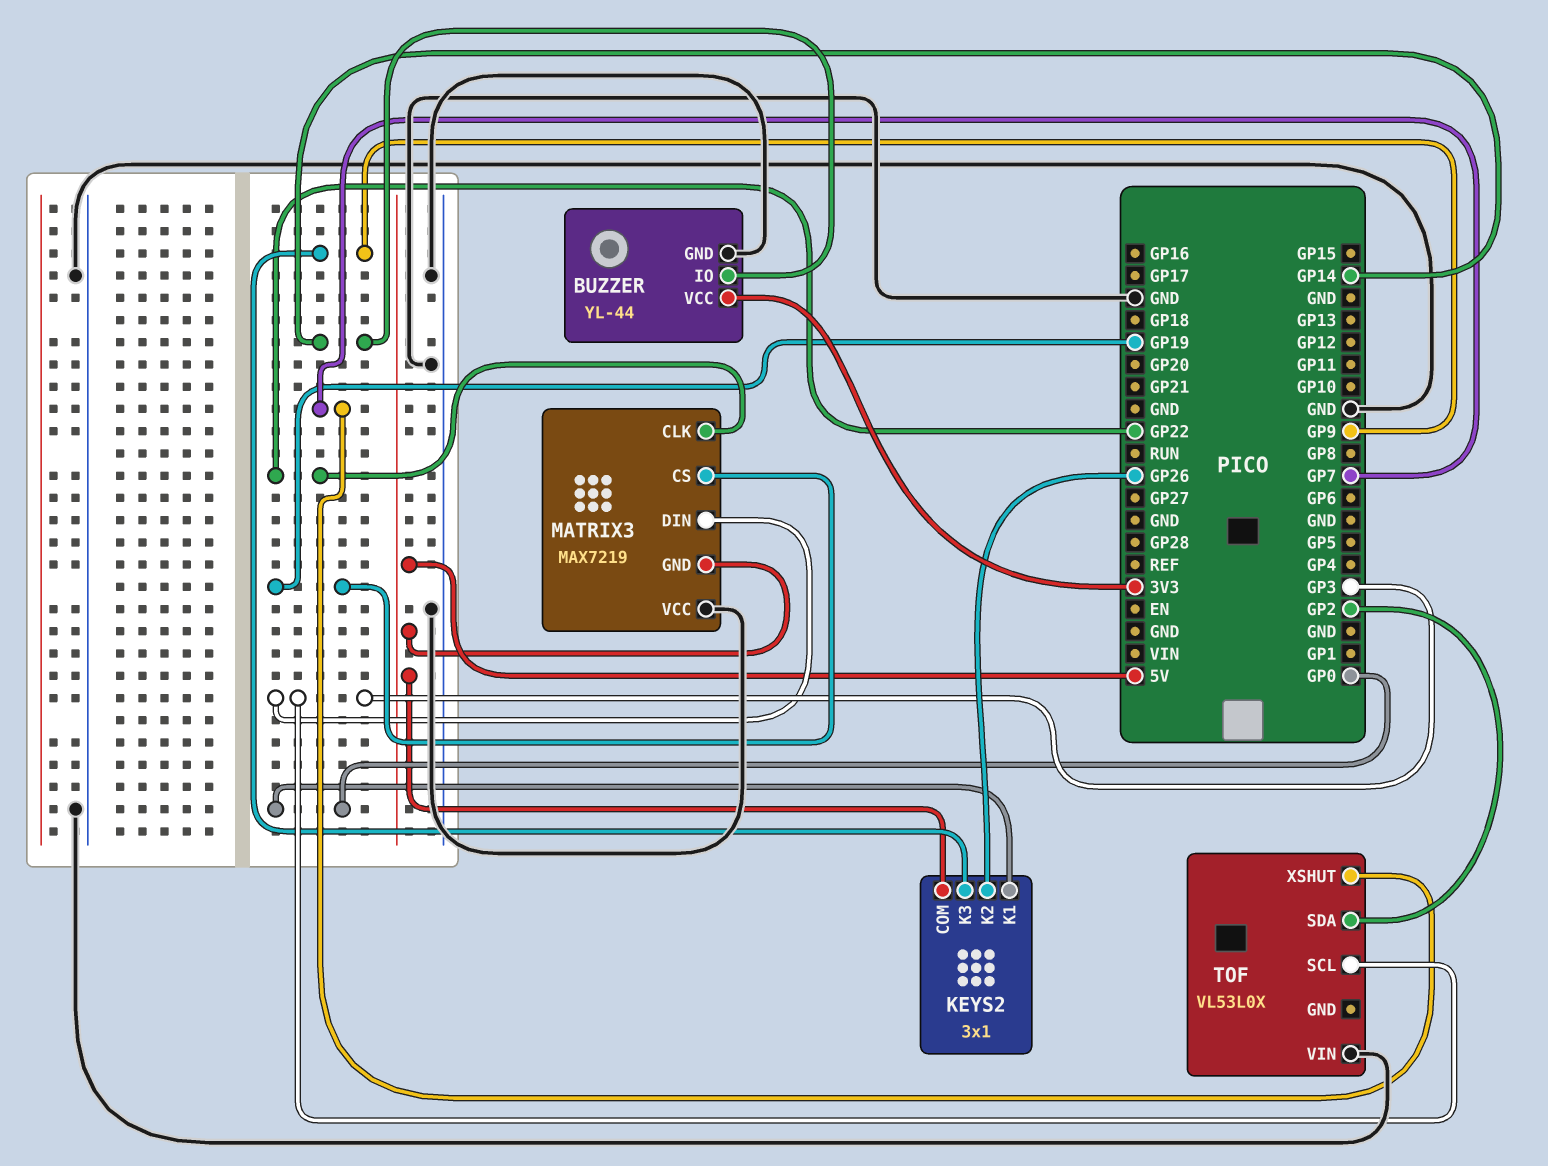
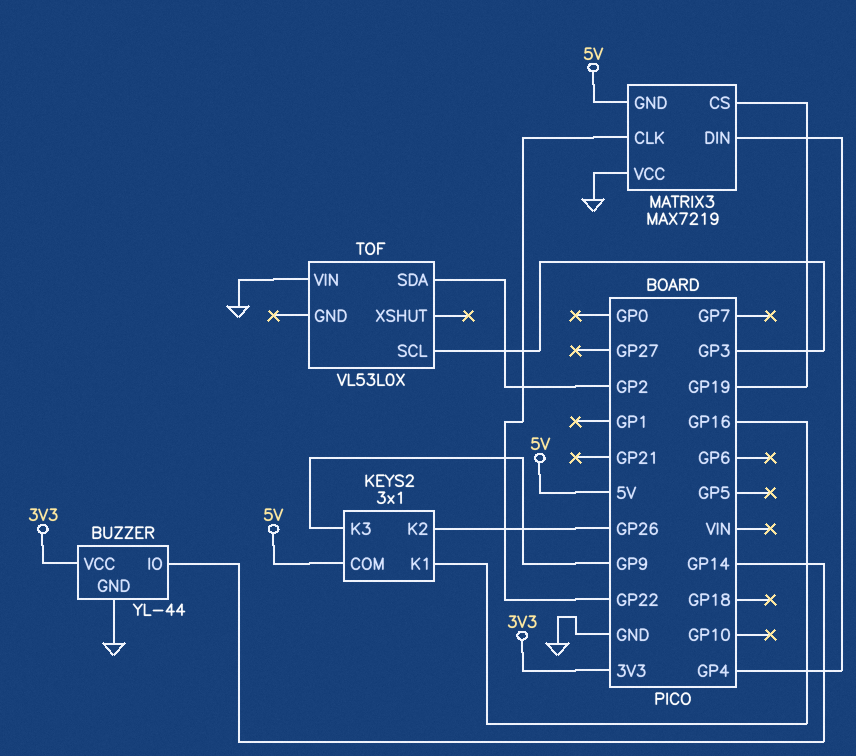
KEYS2 pin K1: GP0 -> GP16
MATRIX3 pin DIN: GP3 -> GP4
TOF pin XSHUT: GP7 -> none

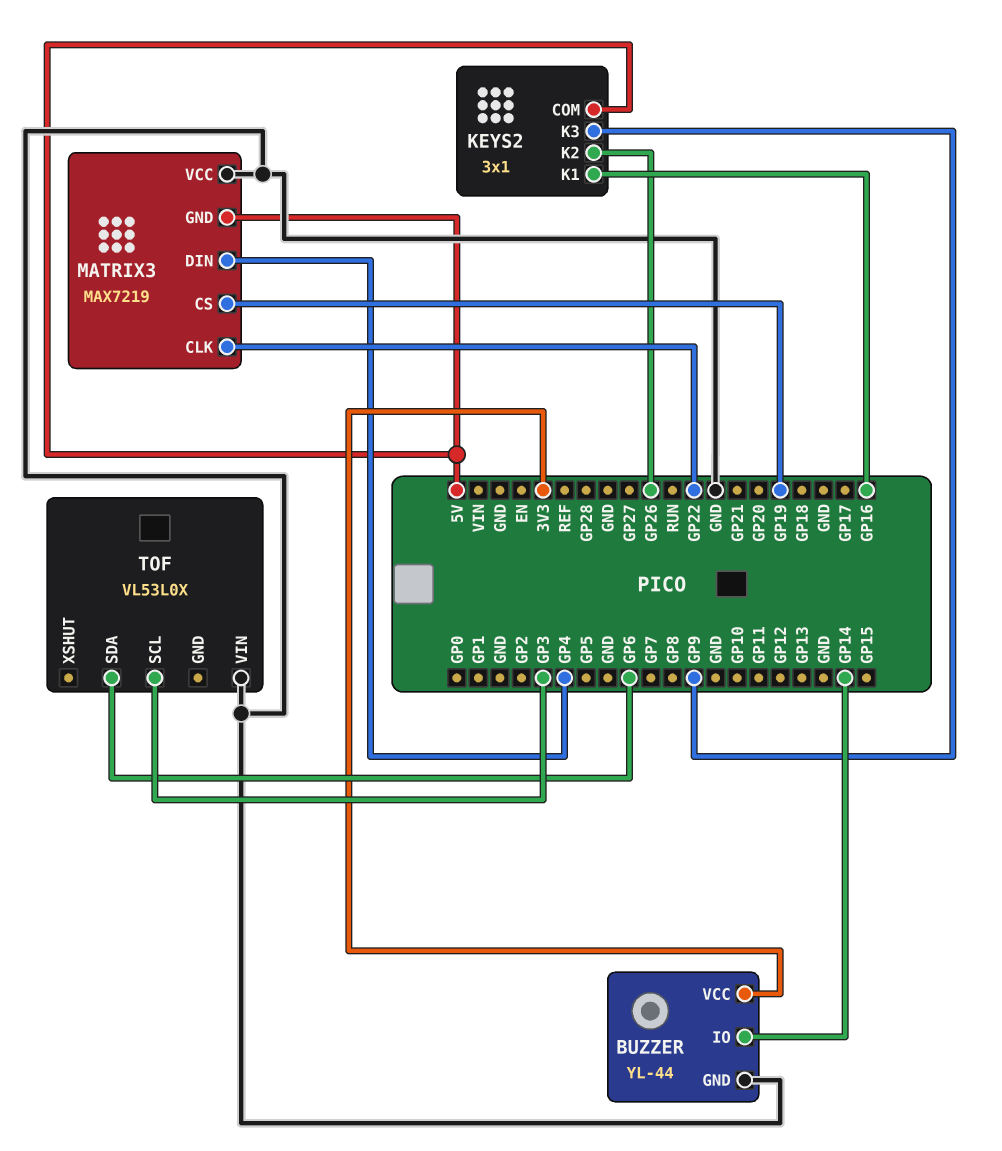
TOF pin SDA: GP2 -> GP6

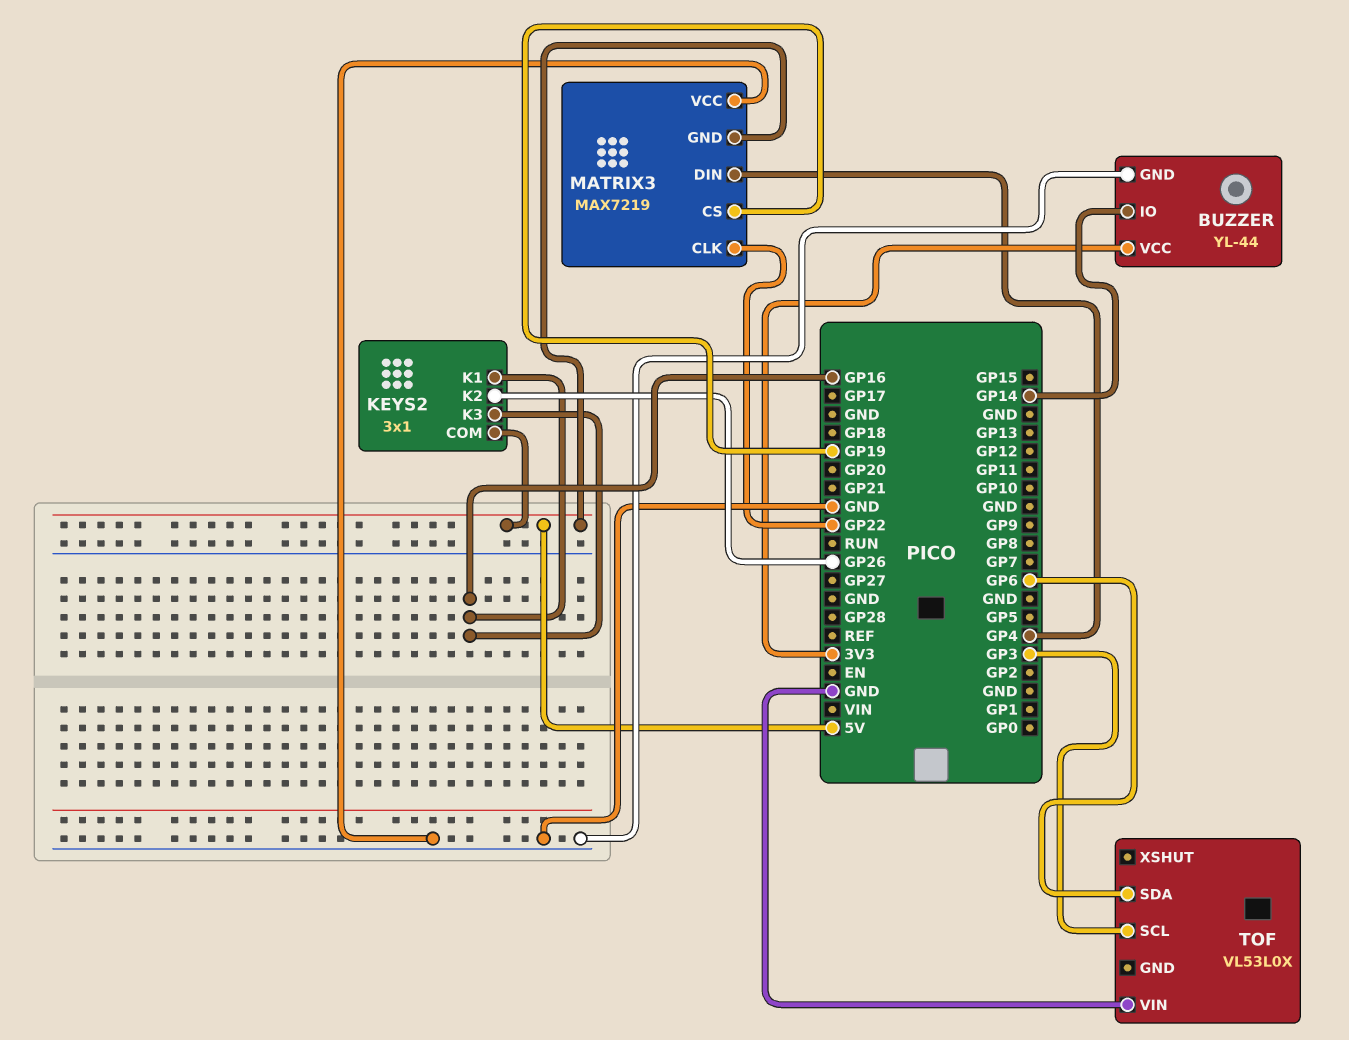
KEYS2 pin K3: GP9 -> GP16

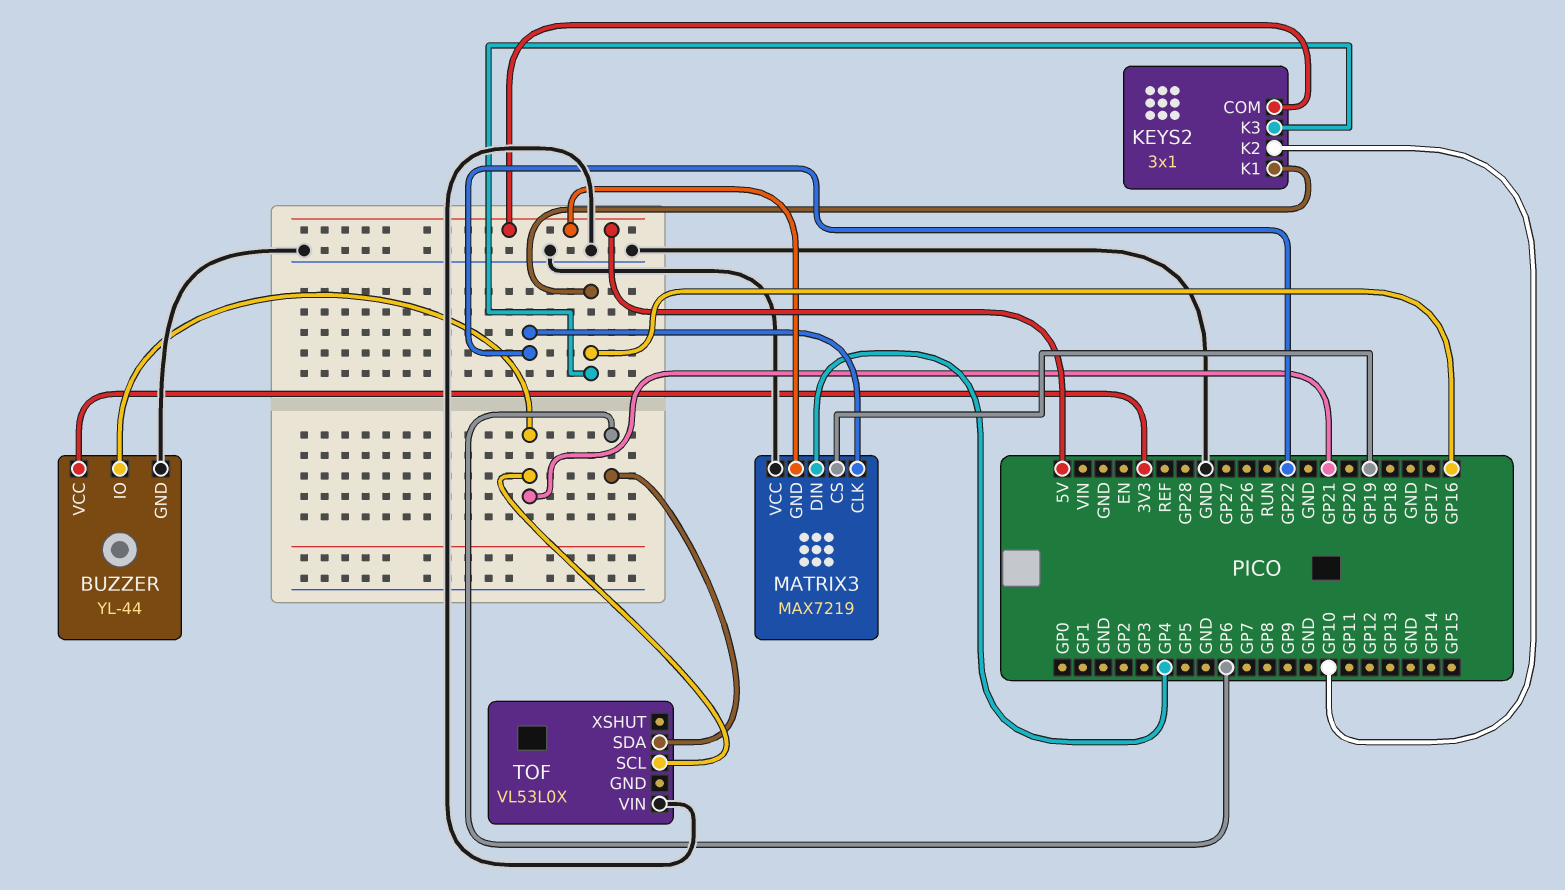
BUZZER pin IO: GP14 -> GP21
KEYS2 pin K2: GP26 -> GP10
TOF pin SCL: GP3 -> GP21

